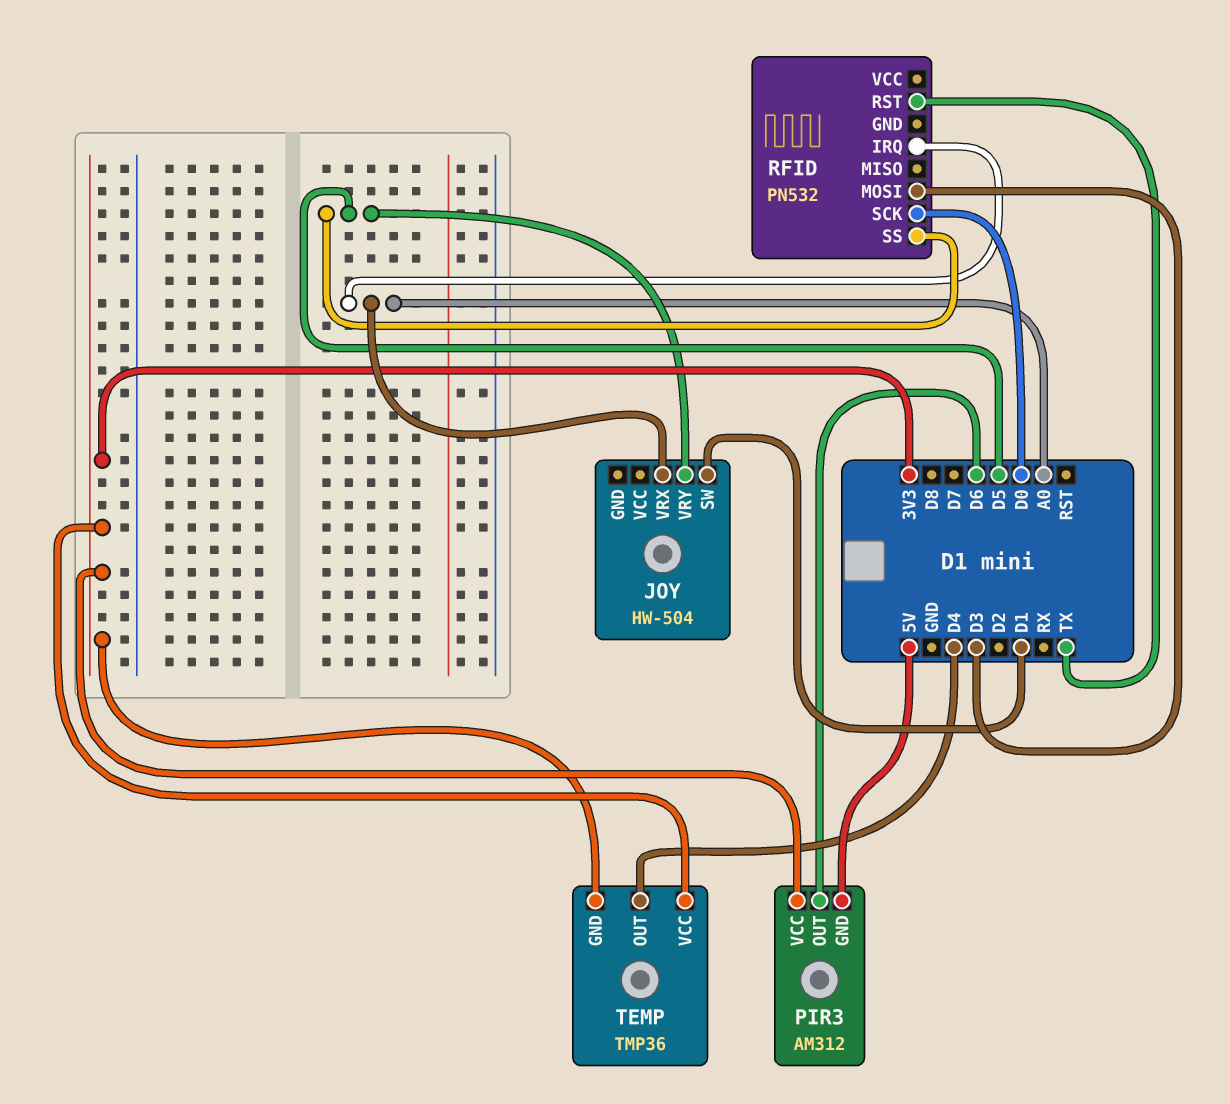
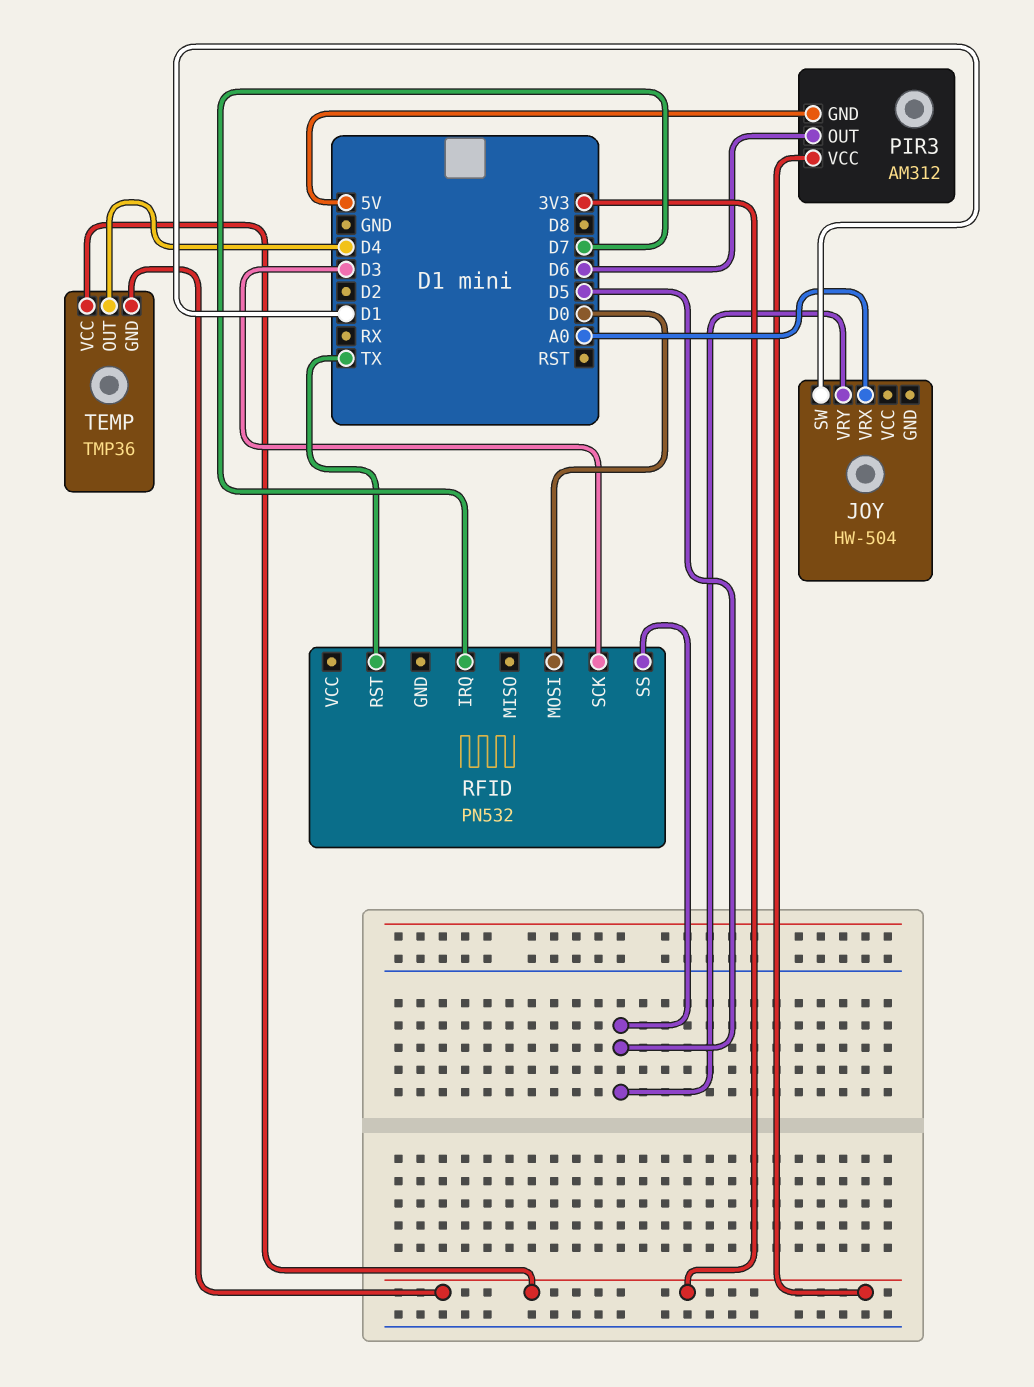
RFID pin IRQ: A0 -> D7
RFID pin MOSI: D3 -> D0
RFID pin SCK: D0 -> D3

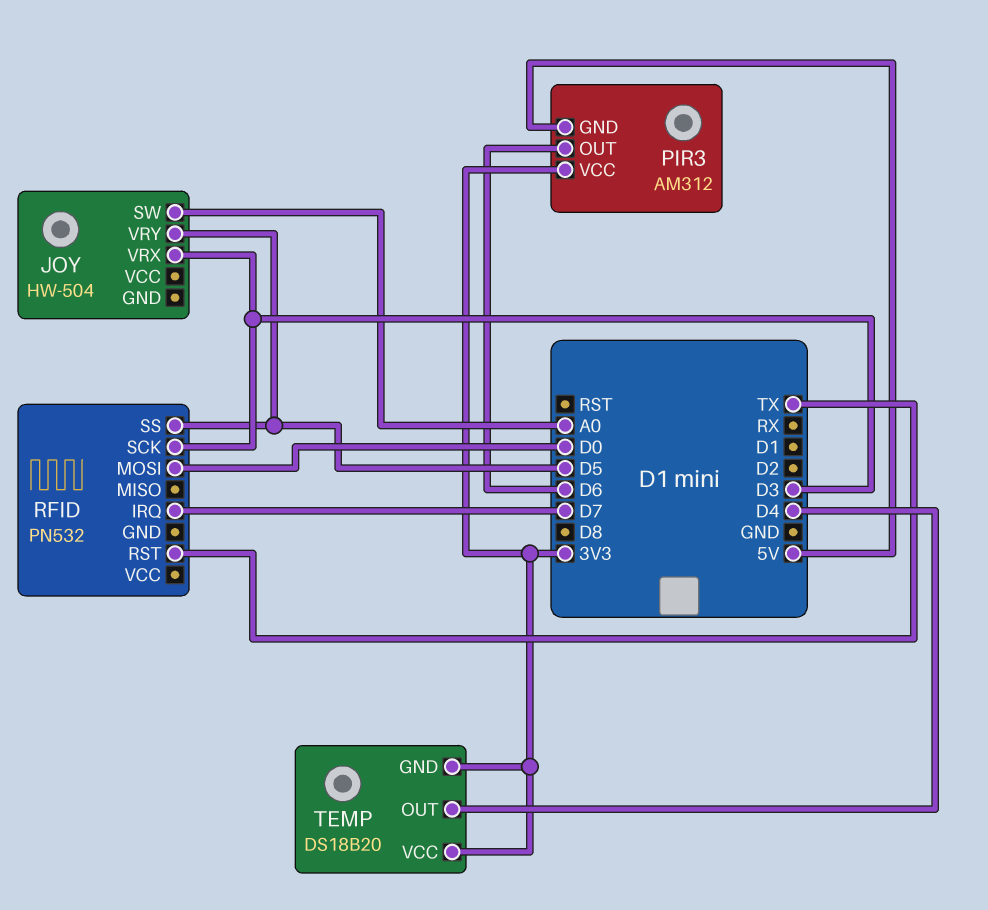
JOY pin SW: D1 -> A0
JOY pin VRX: A0 -> D3
TEMP: TMP36 -> DS18B20

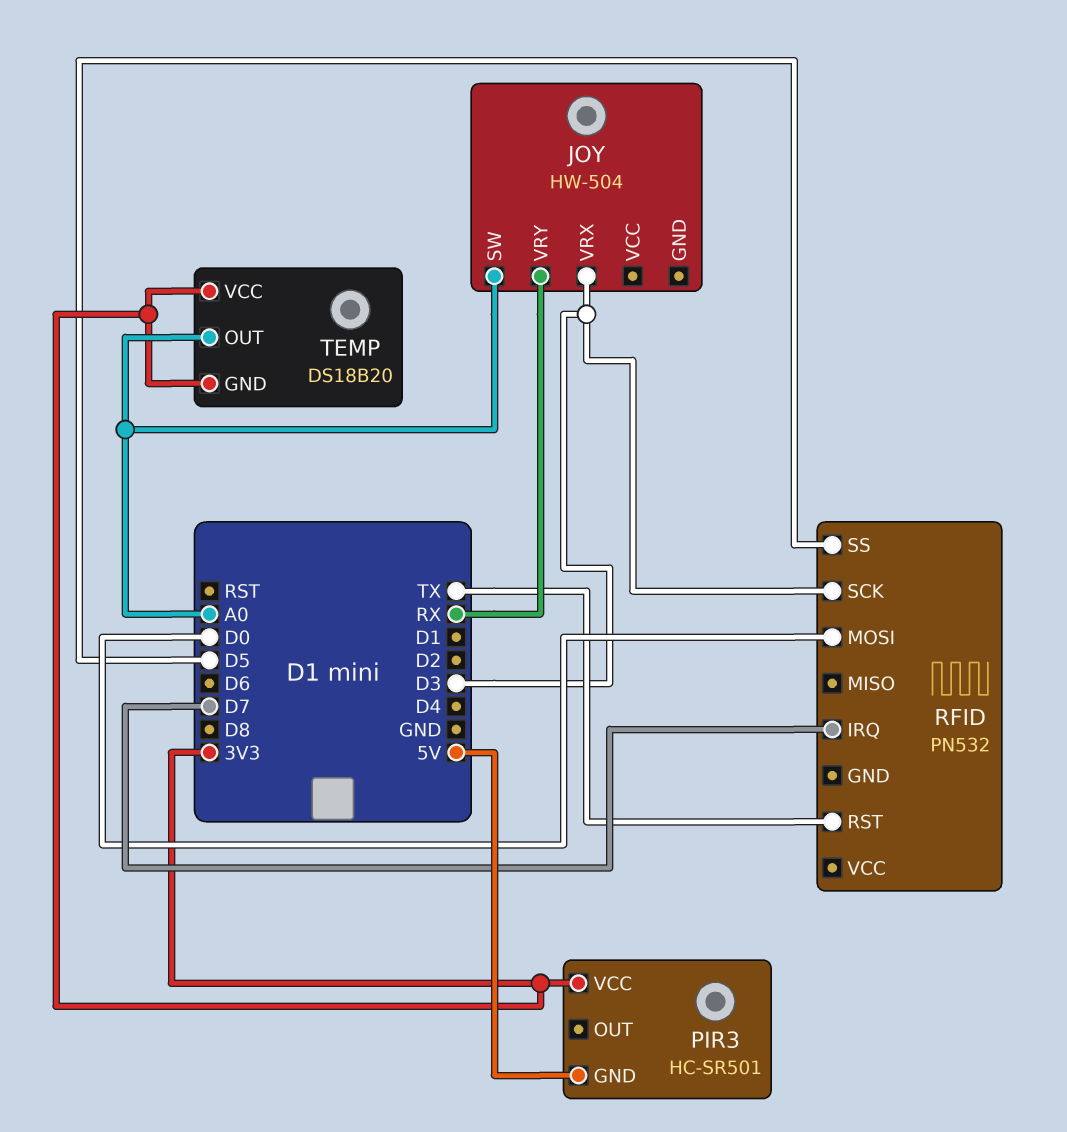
JOY pin VRY: D5 -> RX
PIR3: AM312 -> HC-SR501
PIR3 pin OUT: D6 -> none
TEMP pin OUT: D4 -> A0

